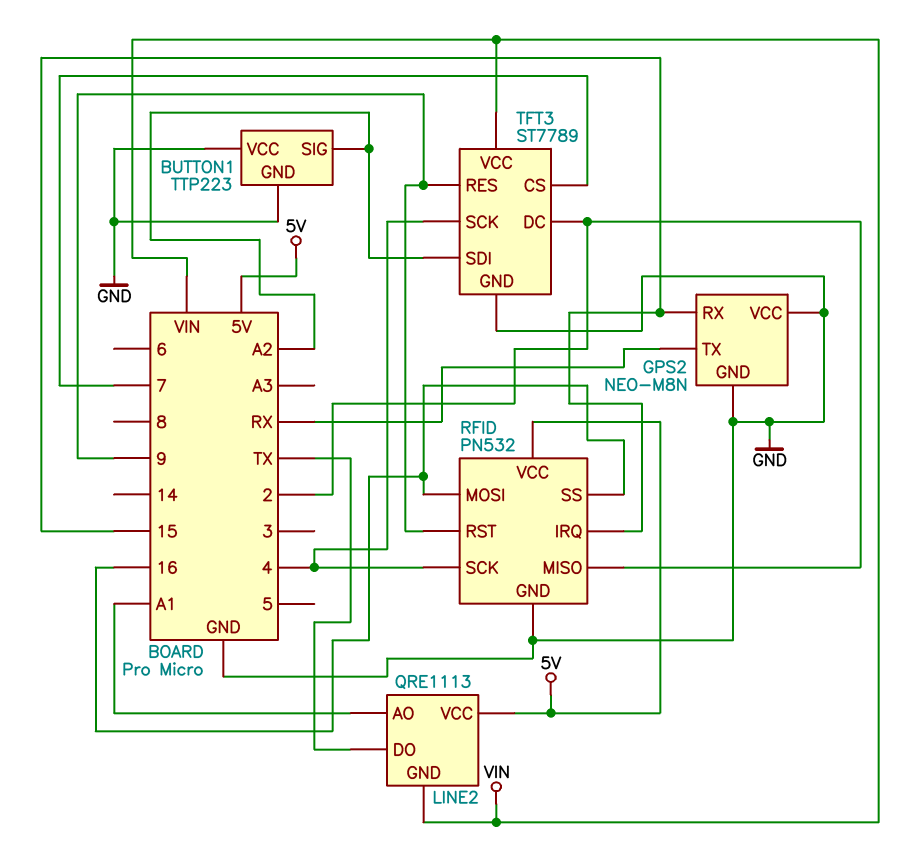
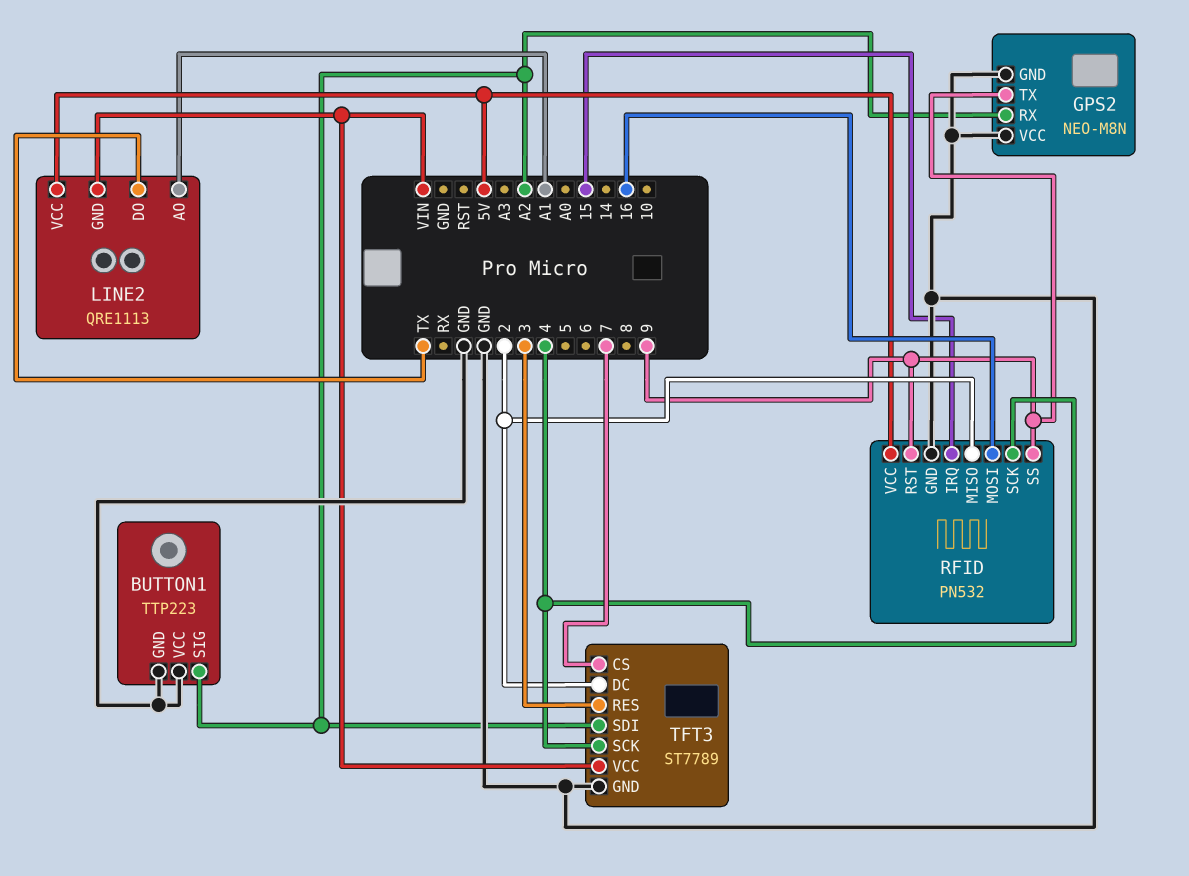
GPS2 pin RX: 15 -> A2
GPS2 pin TX: RX -> 9
RFID pin SS: 16 -> 9
TFT3 pin RES: 9 -> 3

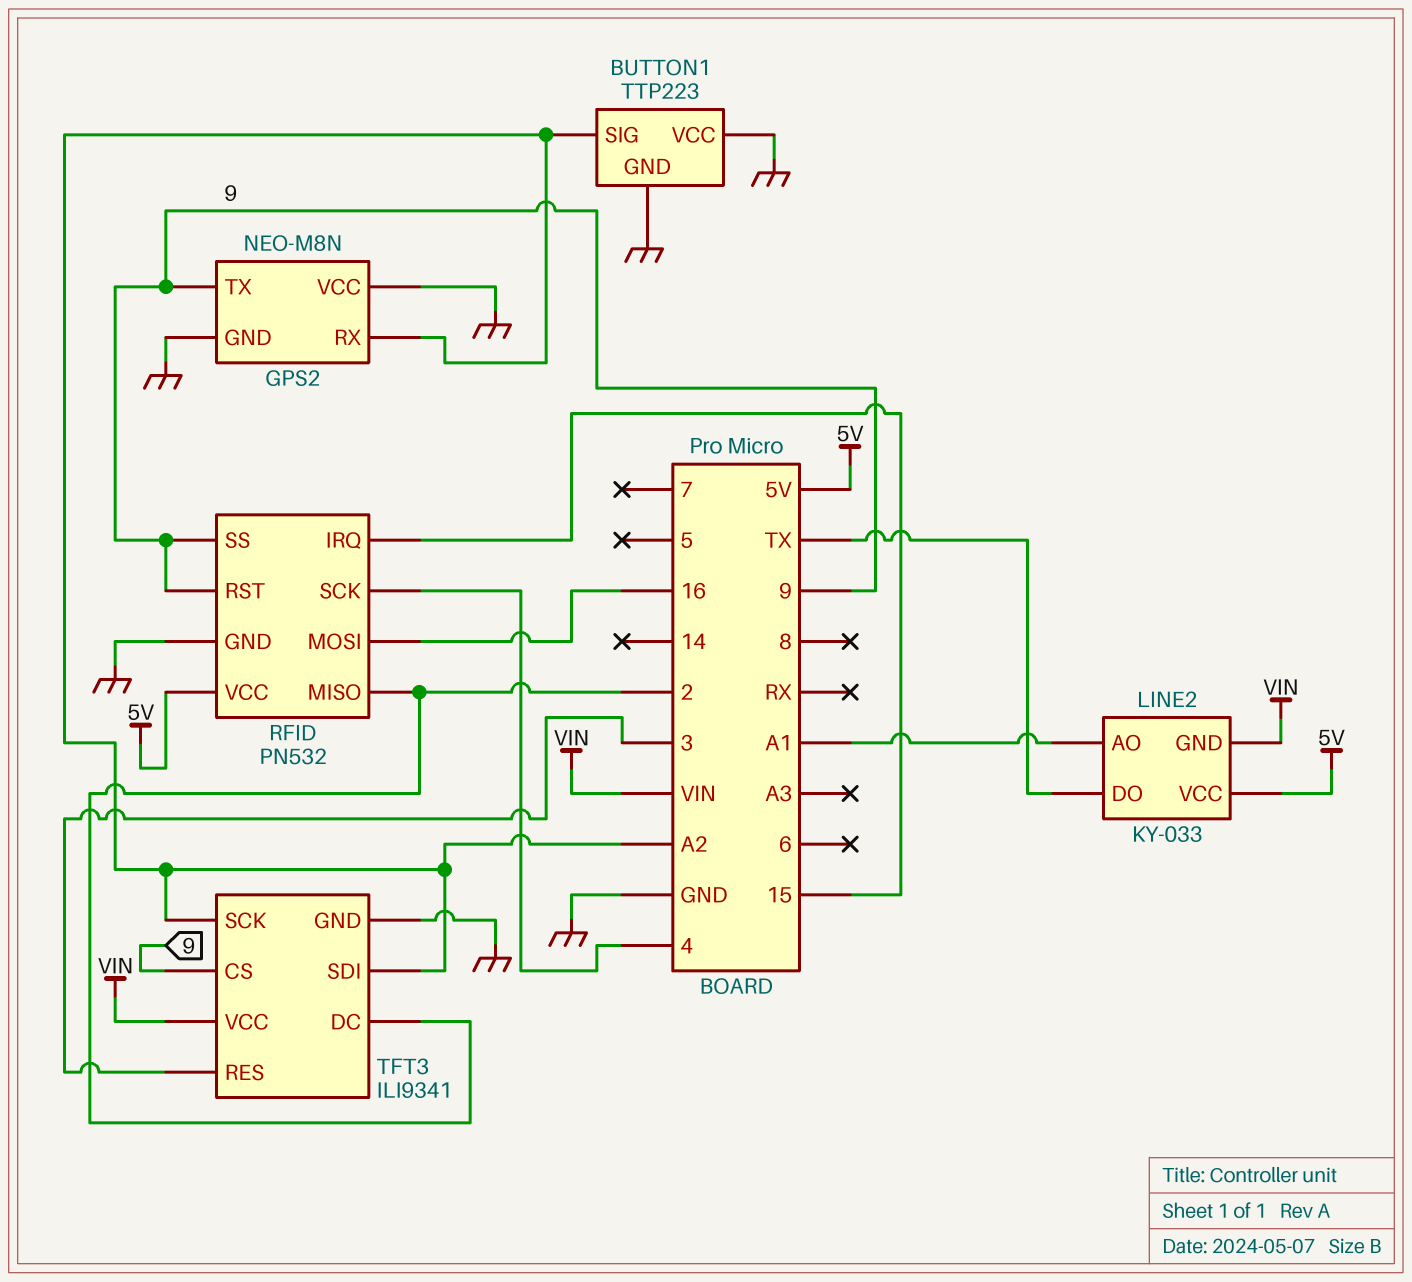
LINE2: QRE1113 -> KY-033
TFT3: ST7789 -> ILI9341
TFT3 pin CS: 7 -> 9
TFT3 pin SCK: 4 -> A2

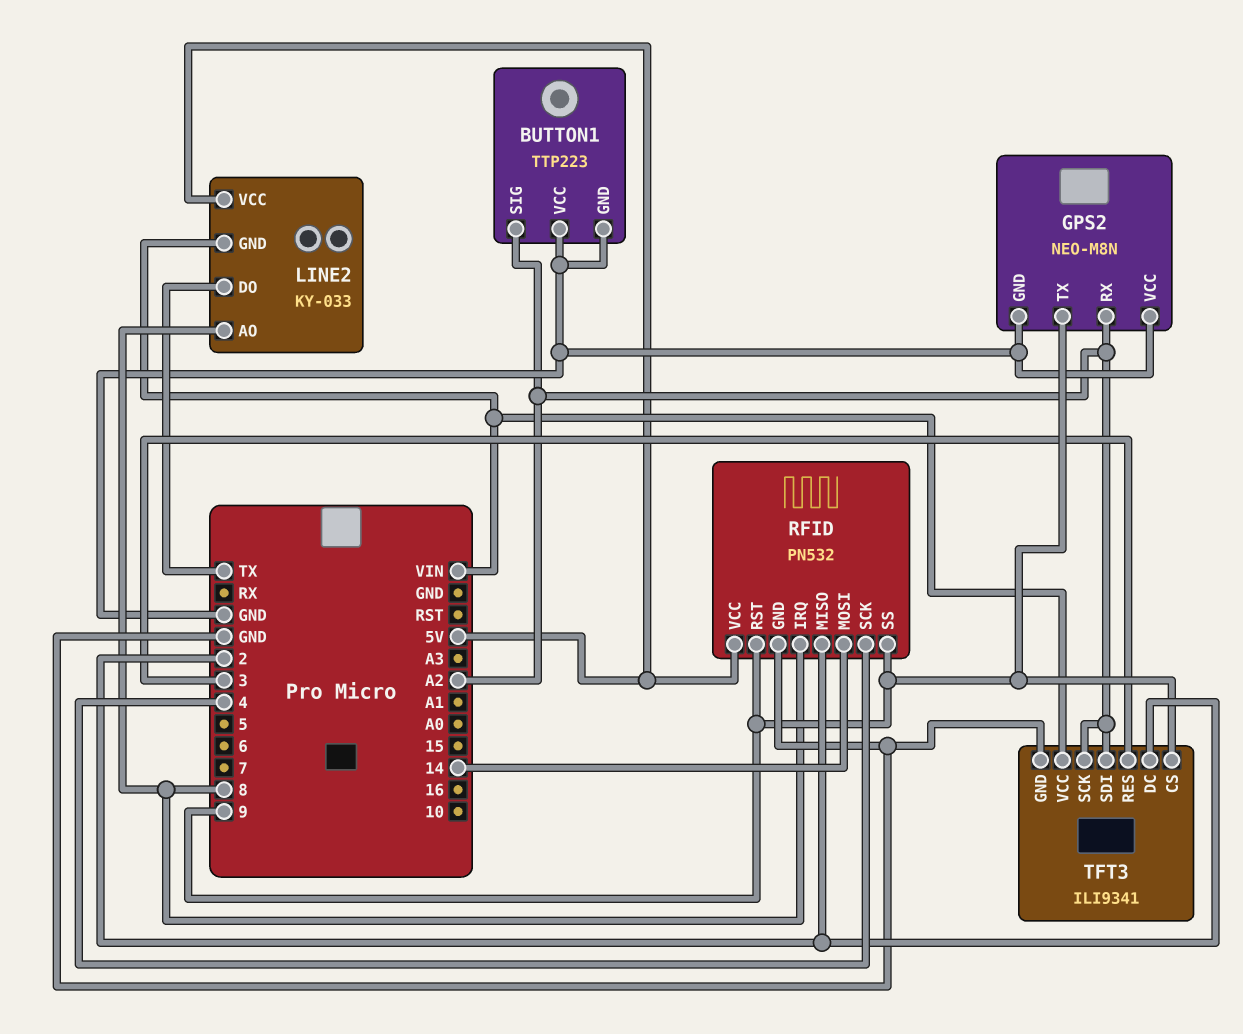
LINE2 pin AO: A1 -> 8
RFID pin IRQ: 15 -> 8
RFID pin MOSI: 16 -> 14

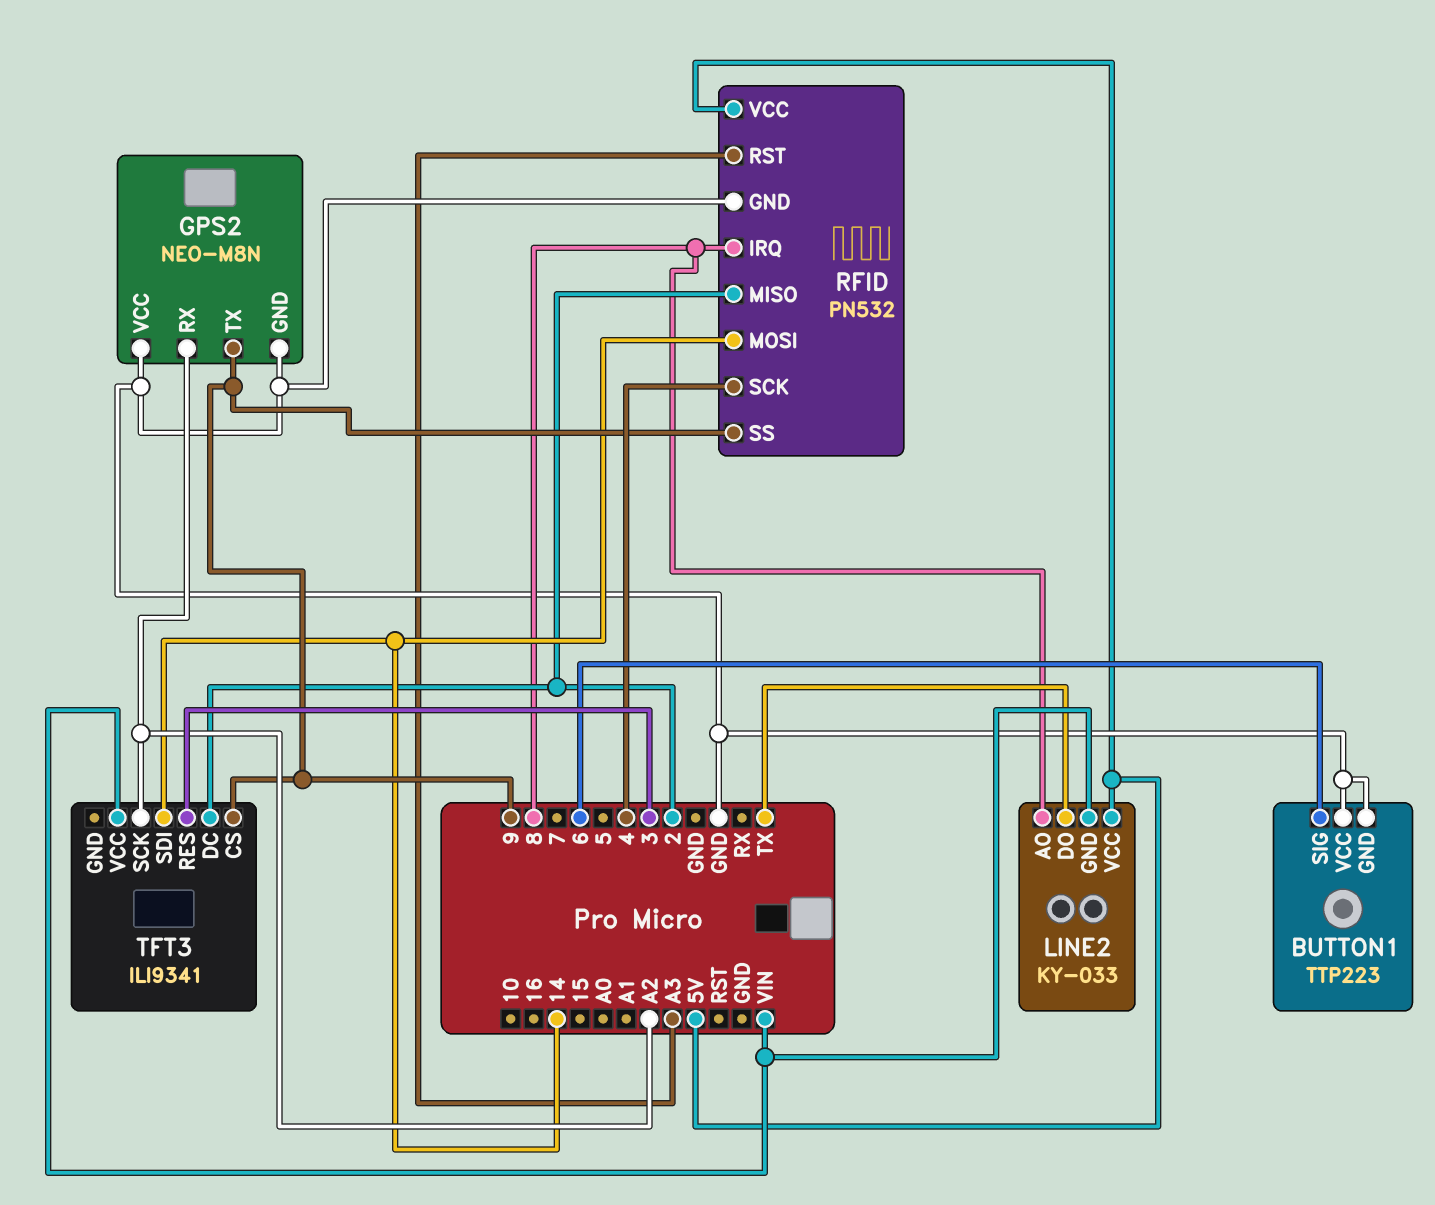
BUTTON1 pin SIG: A2 -> 6
RFID pin RST: 9 -> A3
TFT3 pin GND: GND -> none
TFT3 pin SDI: A2 -> 14

